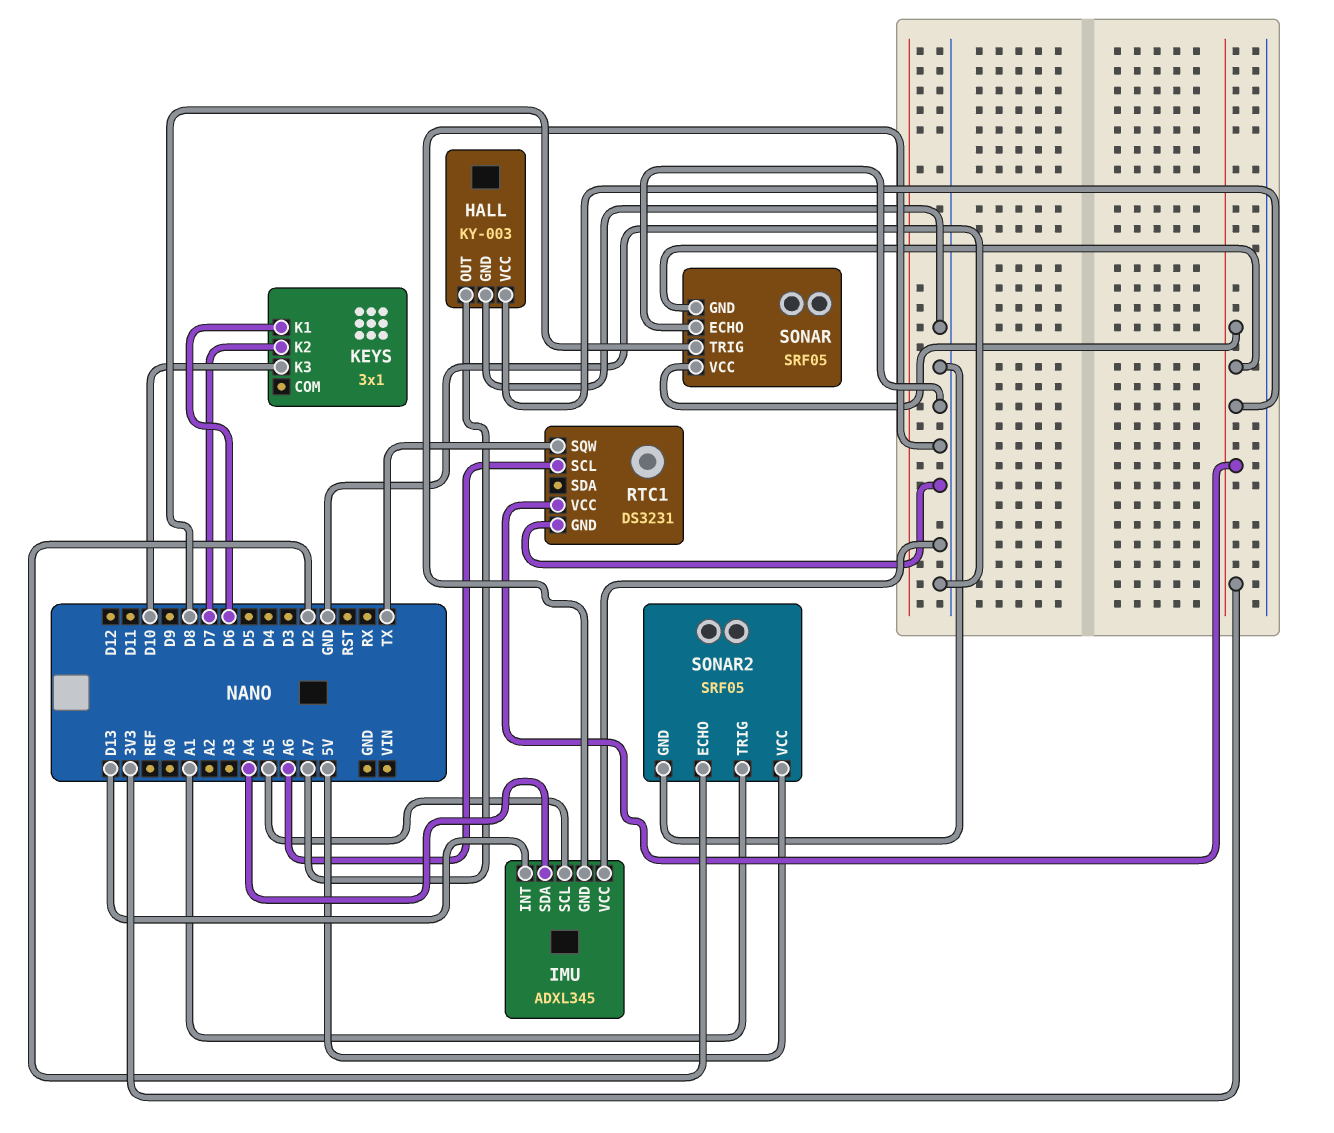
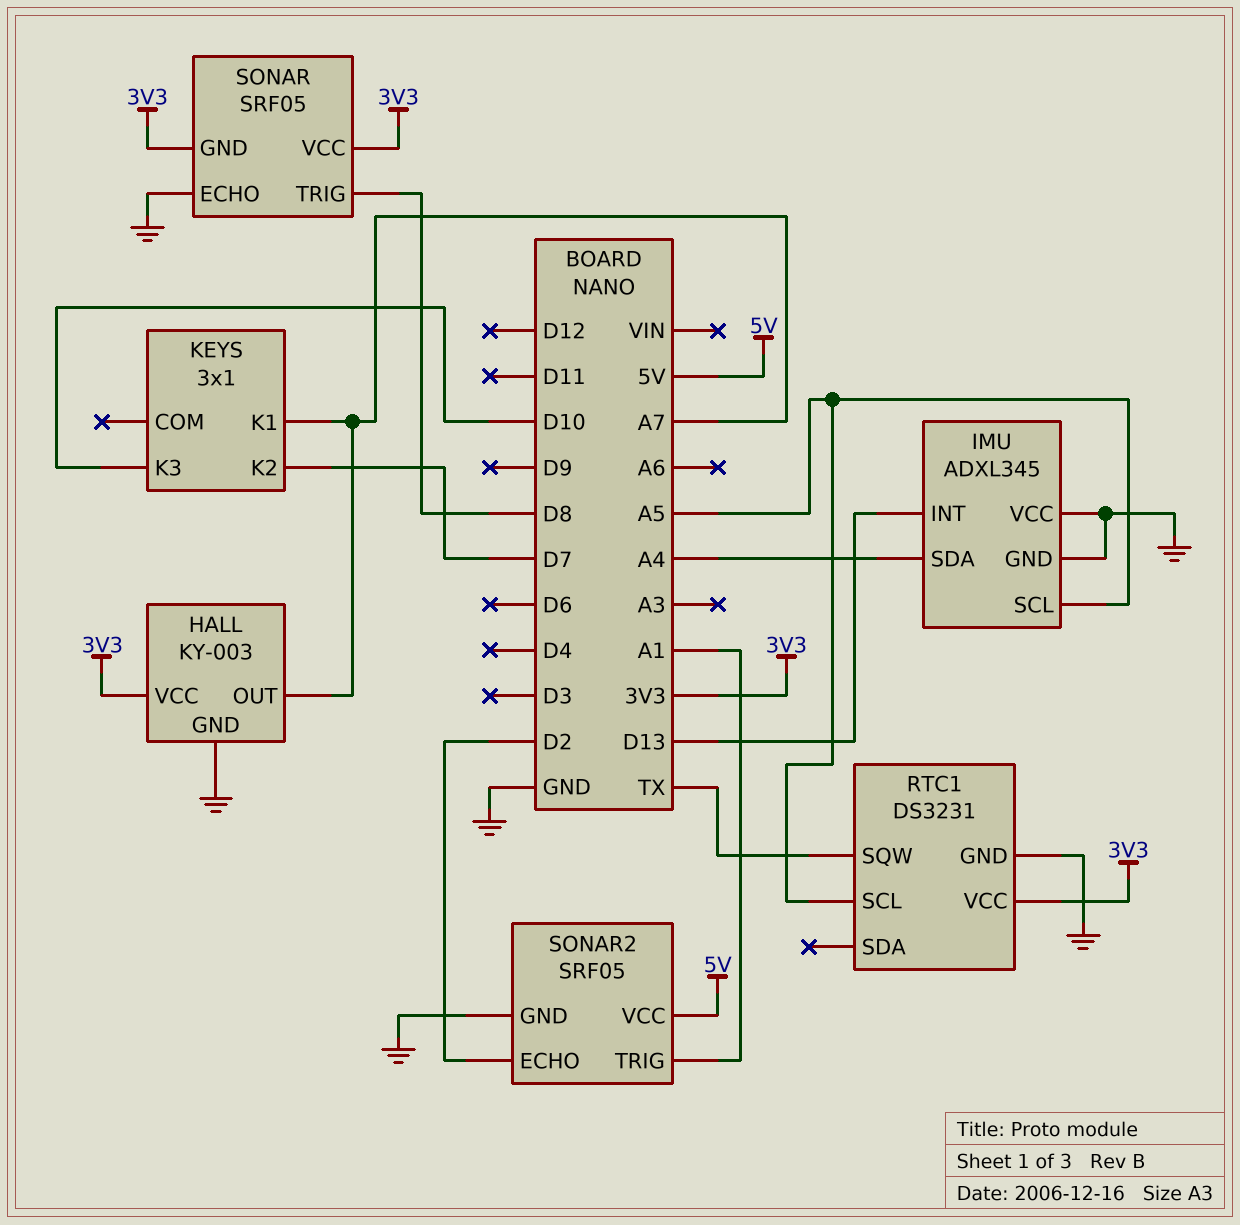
KEYS pin K1: D6 -> A7
RTC1 pin SCL: A6 -> A5

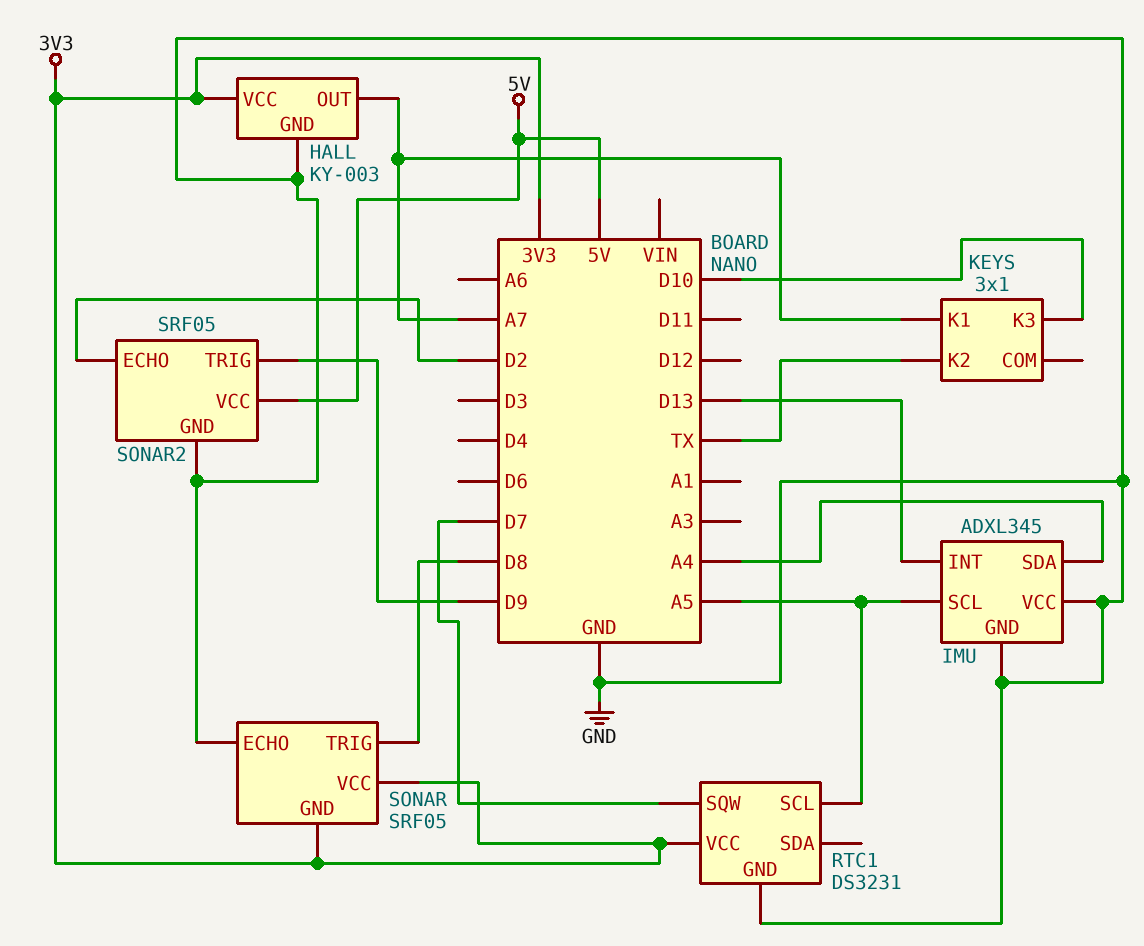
KEYS pin K2: D7 -> TX
RTC1 pin SQW: TX -> D7
SONAR2 pin TRIG: A1 -> D9

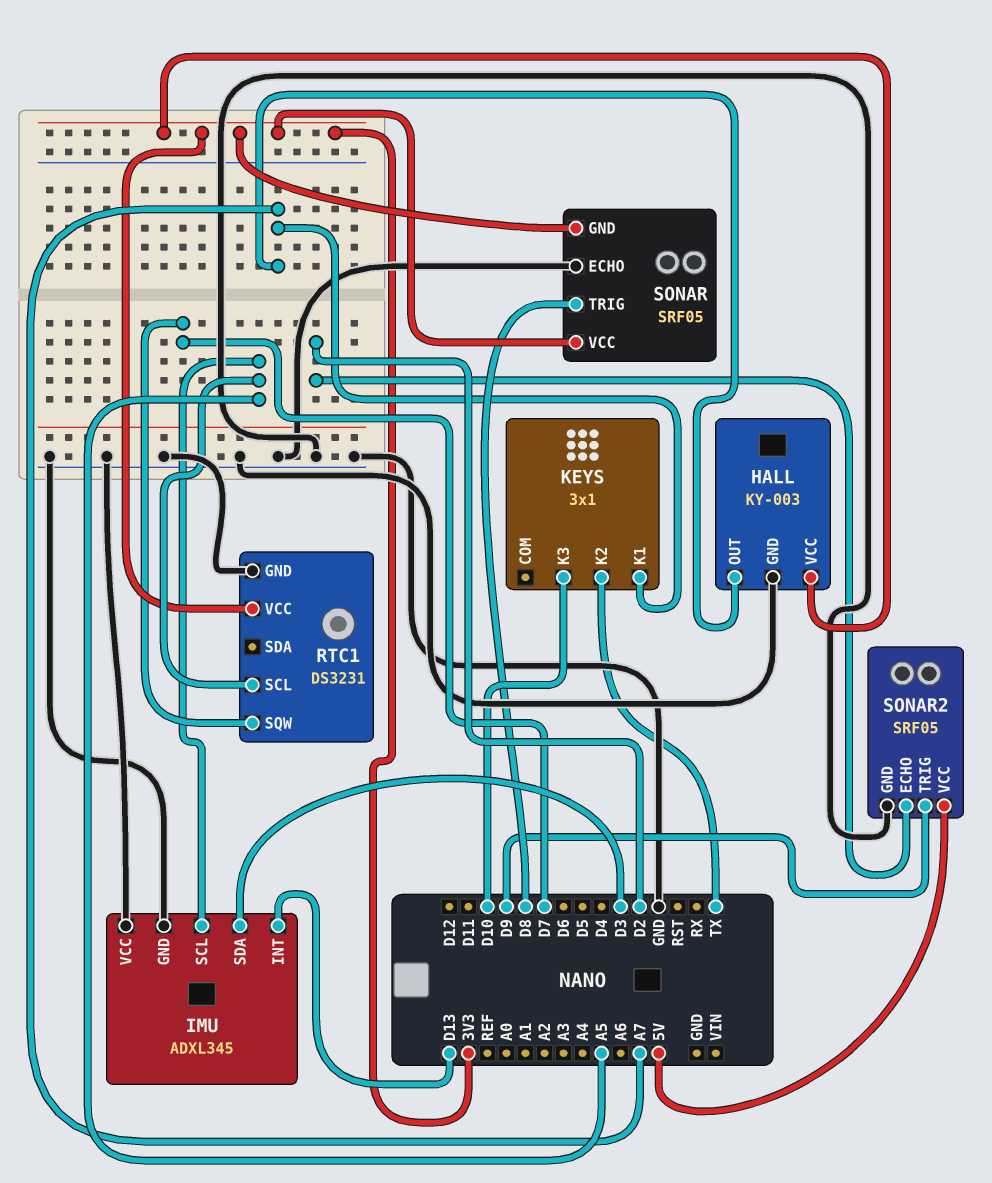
IMU pin SDA: A4 -> D3

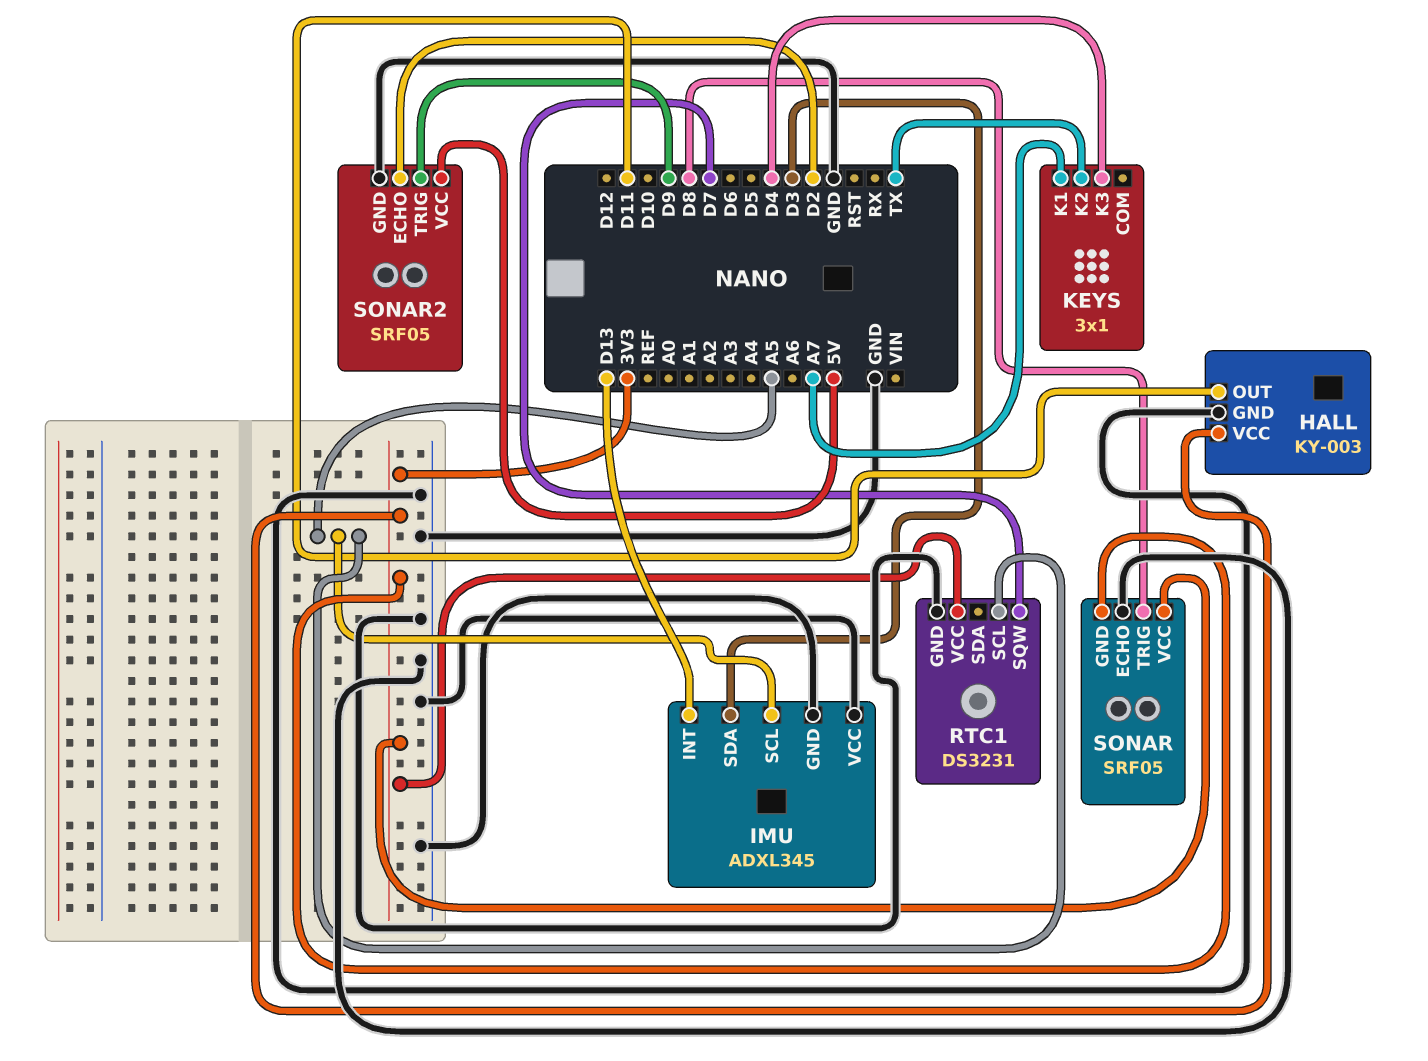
HALL pin OUT: A7 -> D11
KEYS pin K3: D10 -> D4

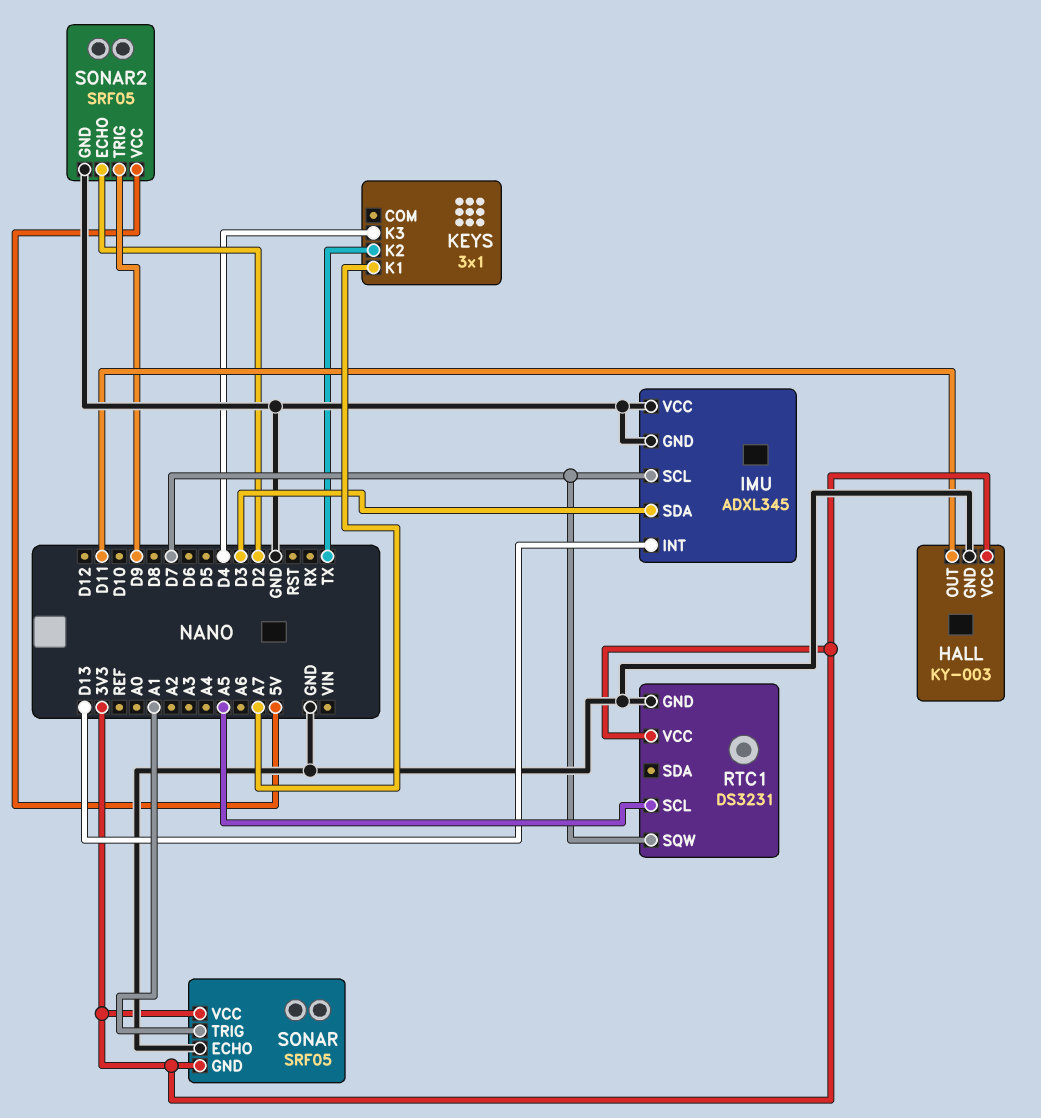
IMU pin SCL: A5 -> D7
SONAR pin TRIG: D8 -> A1

